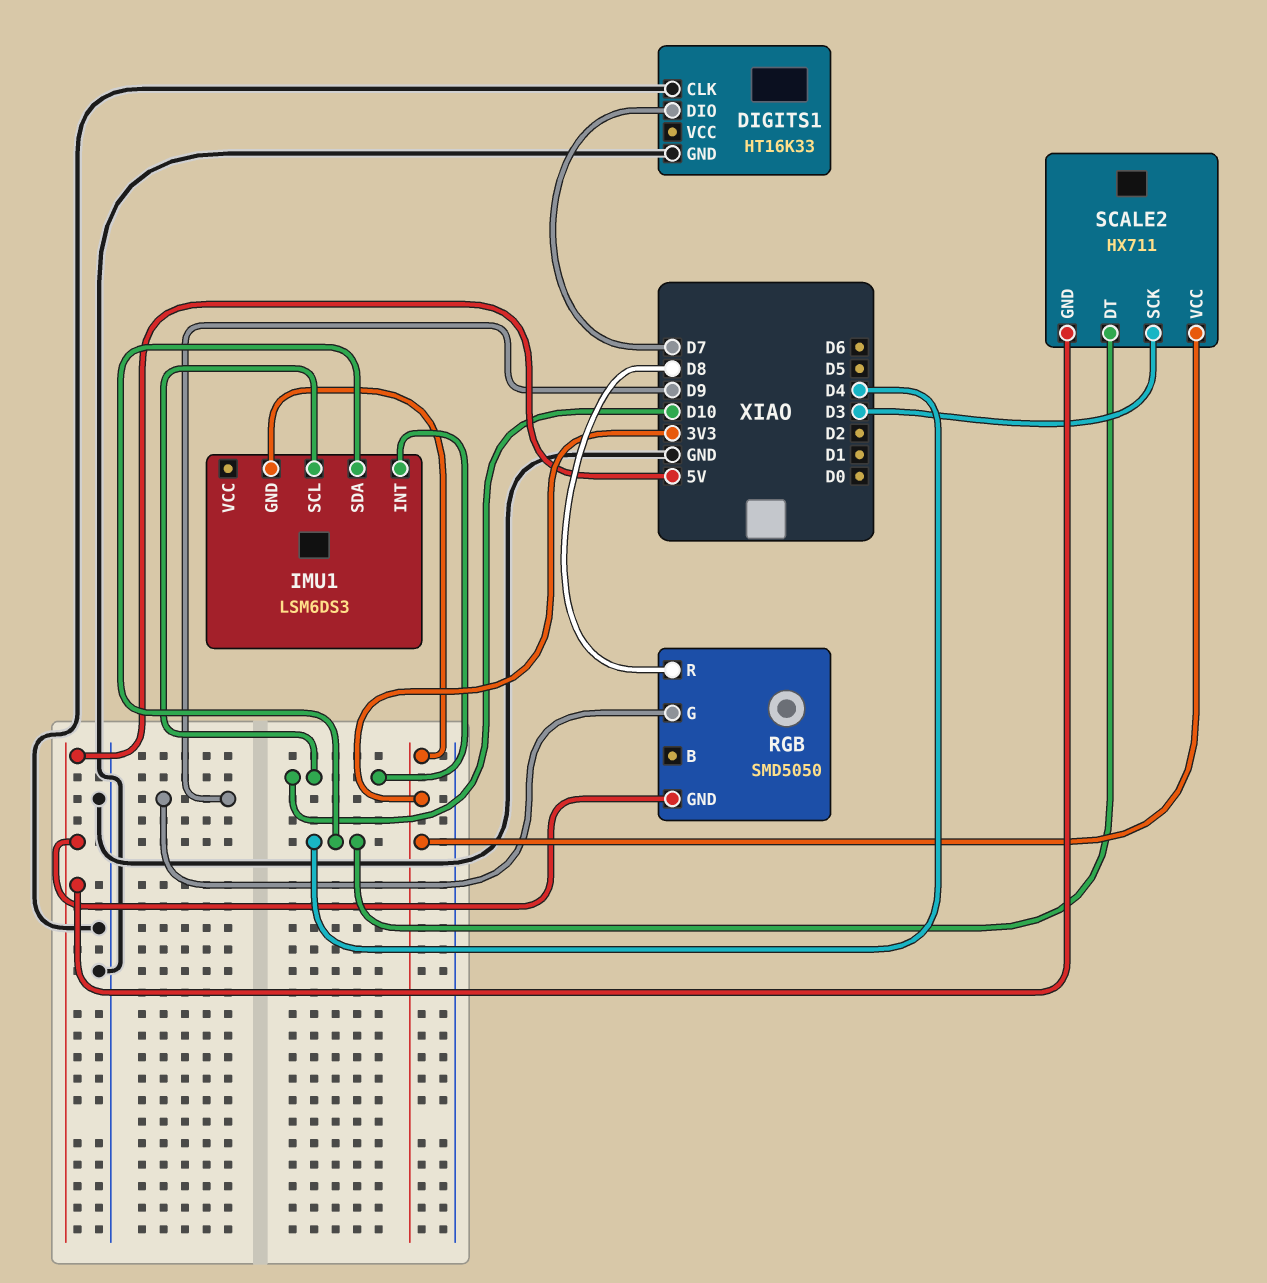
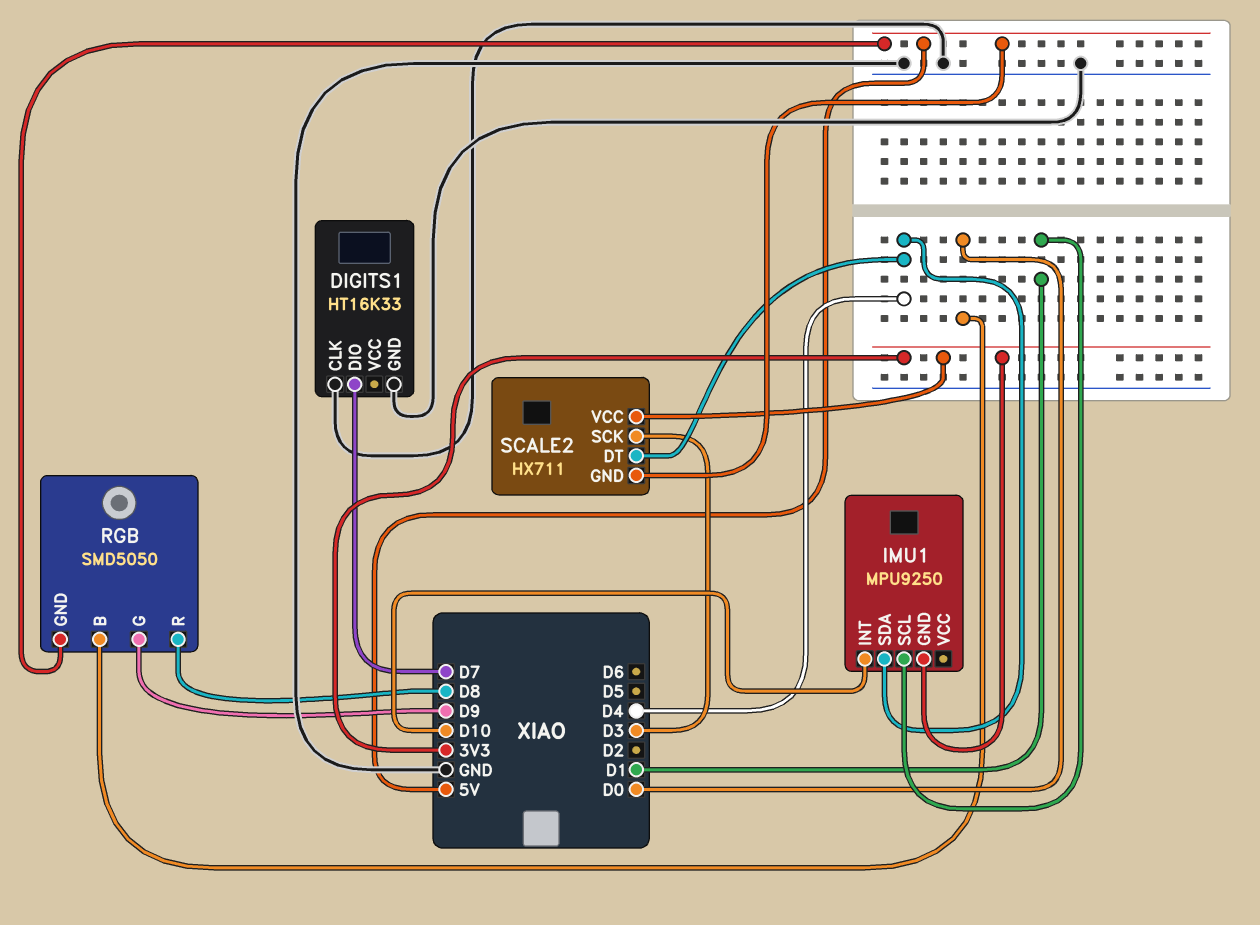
IMU1: LSM6DS3 -> MPU9250
IMU1 pin SCL: D10 -> D1
RGB pin B: none -> D0

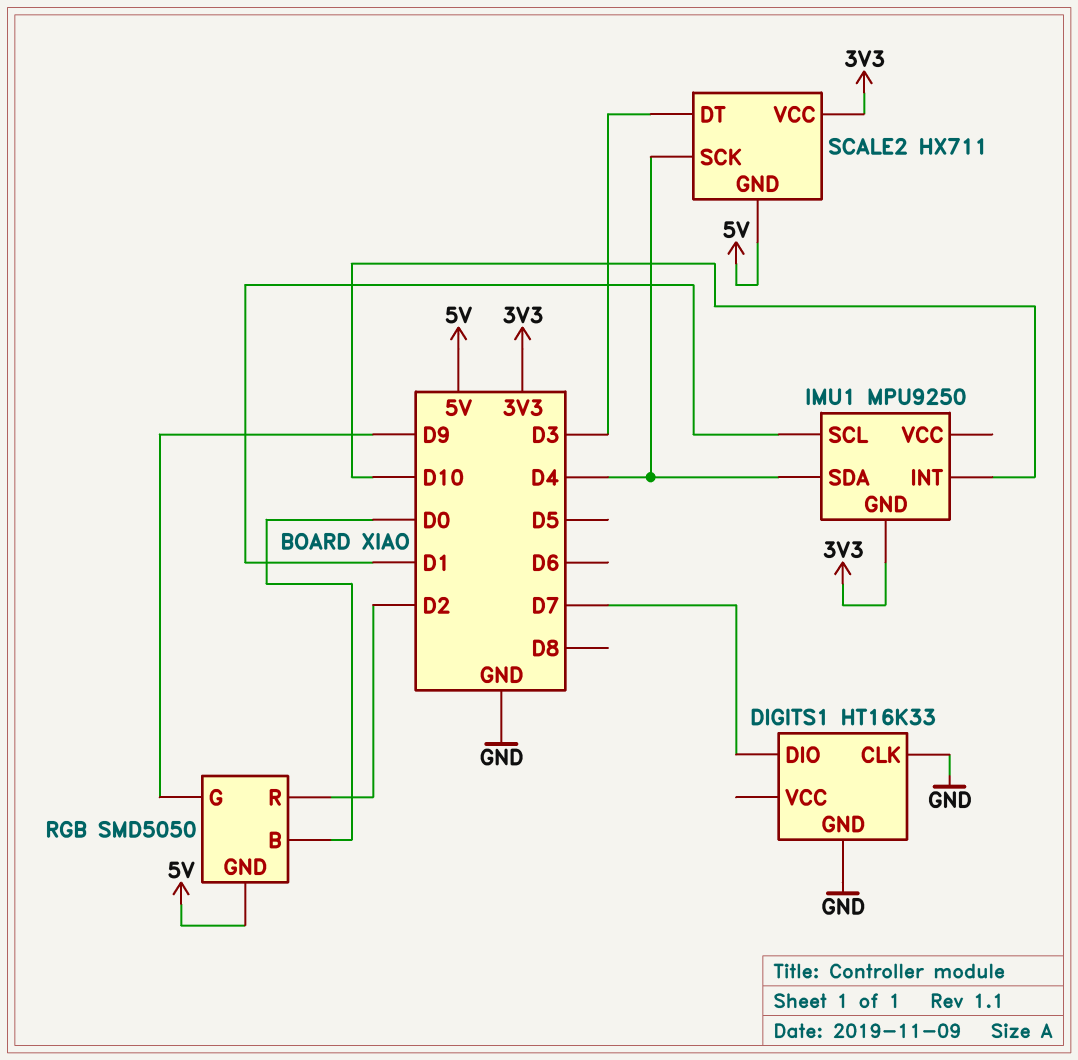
RGB pin R: D8 -> D2
SCALE2 pin DT: D4 -> D3
SCALE2 pin SCK: D3 -> D4

